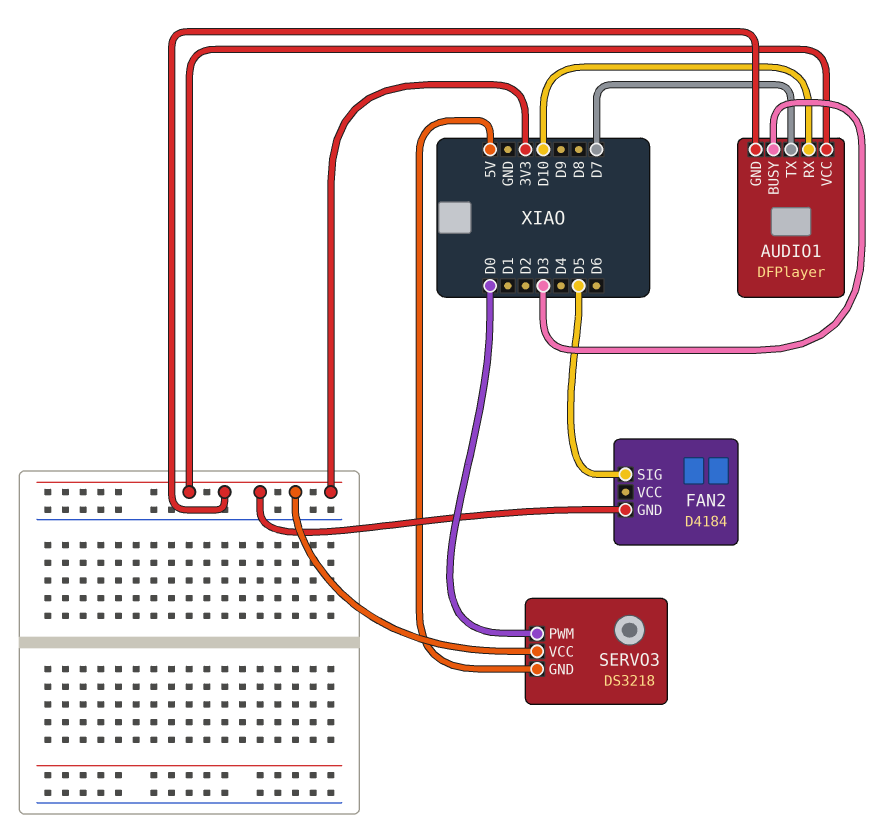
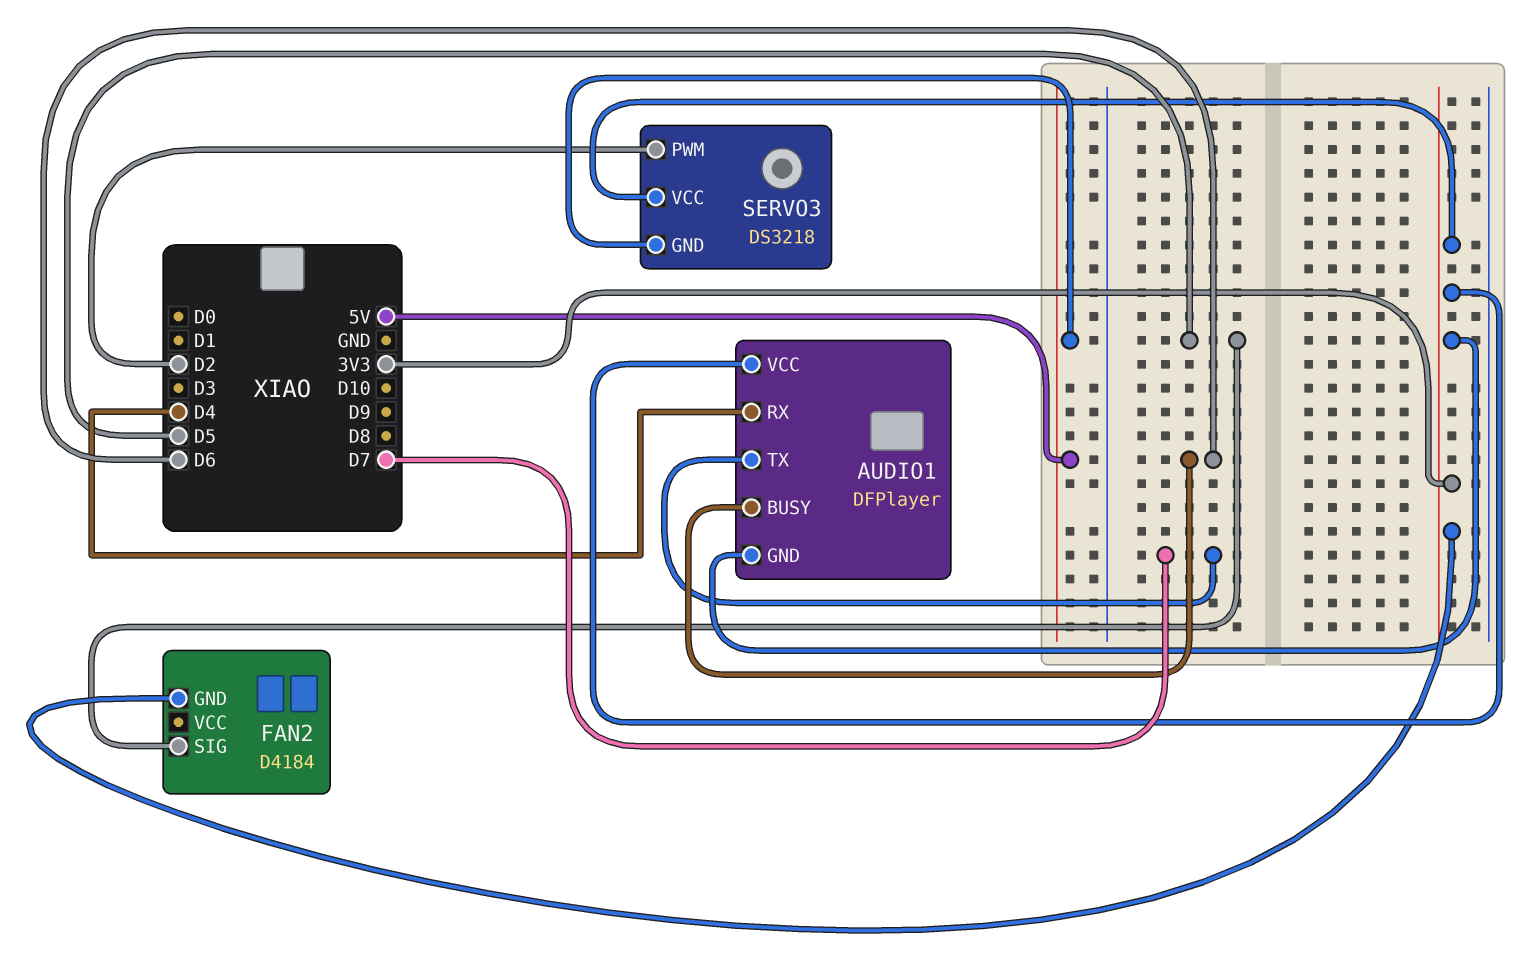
AUDIO1 pin BUSY: D3 -> D6
AUDIO1 pin RX: D10 -> D4
SERVO3 pin PWM: D0 -> D2

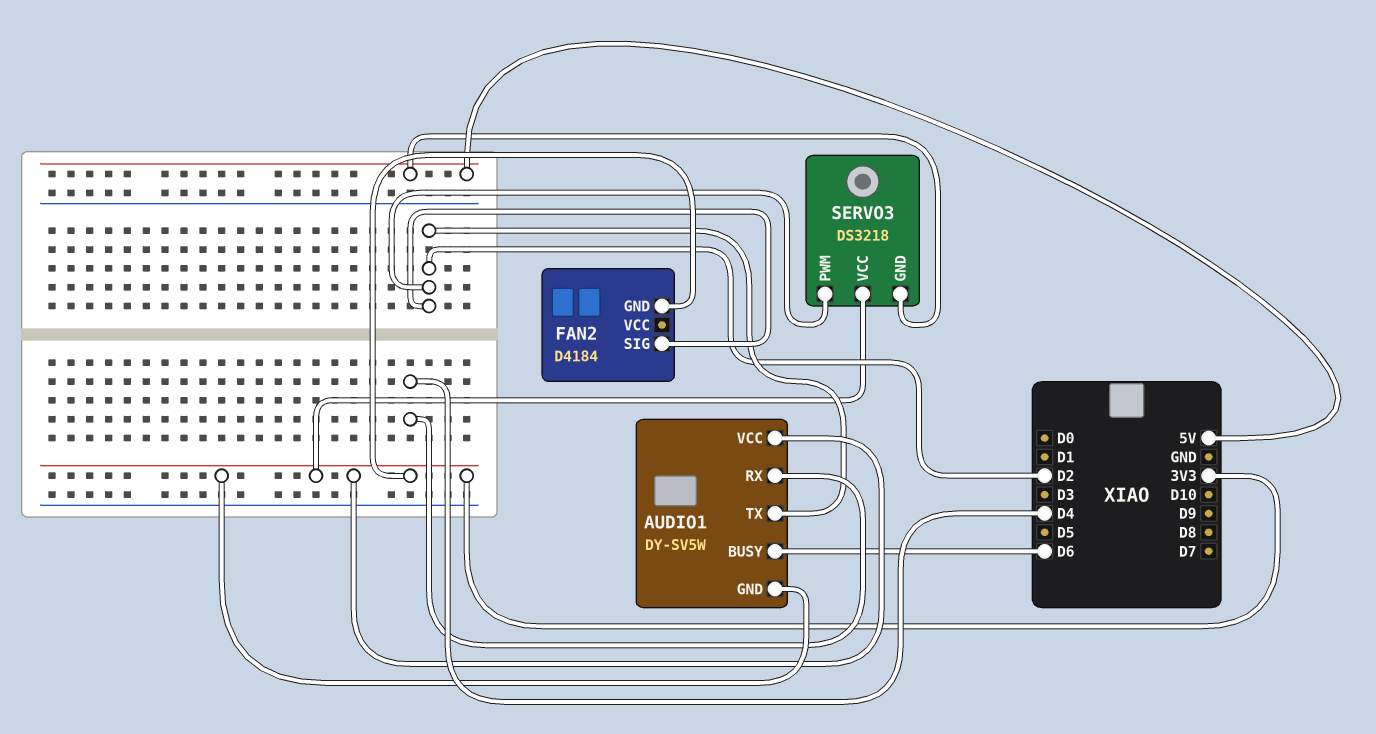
AUDIO1: DFPlayer -> DY-SV5W
AUDIO1 pin TX: D7 -> D2
FAN2 pin SIG: D5 -> D2

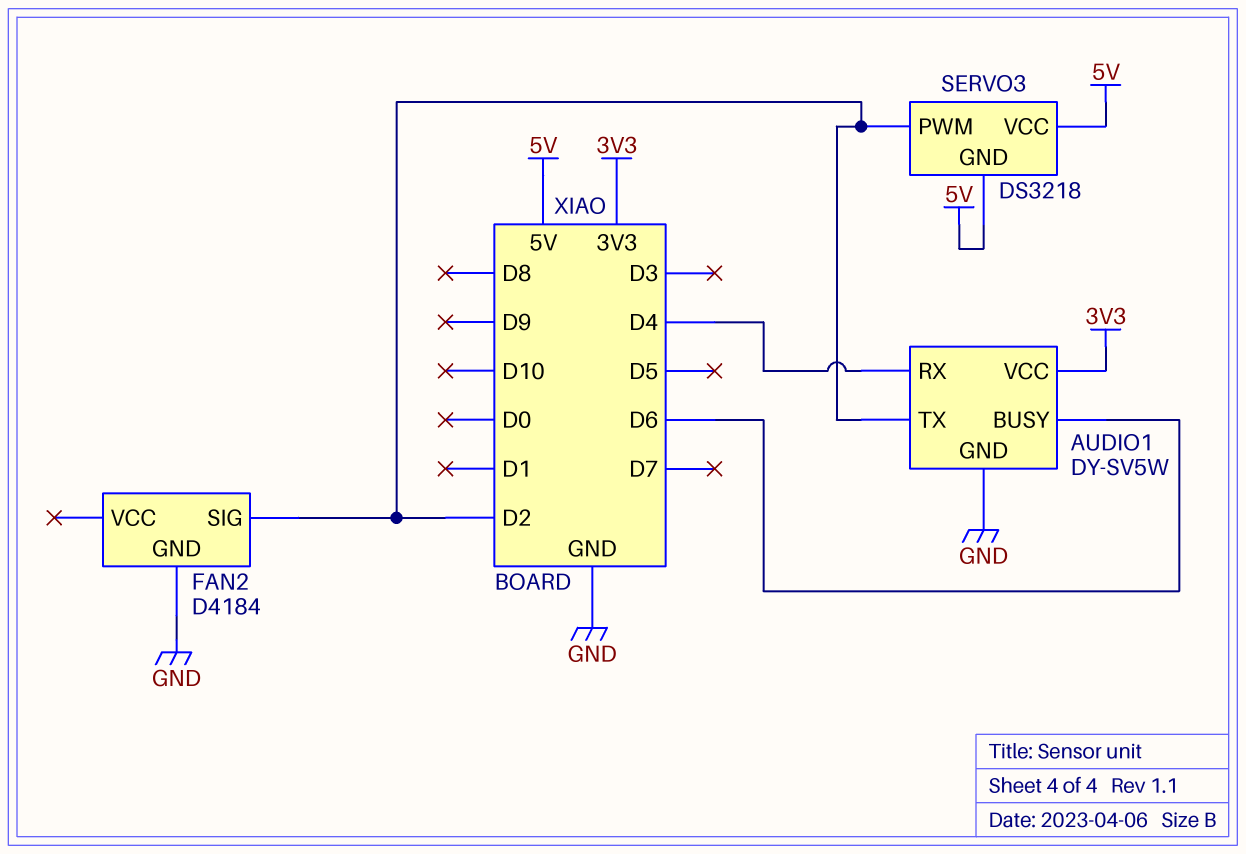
AUDIO1 pin GND: 3V3 -> GND
FAN2 pin GND: 3V3 -> GND
SERVO3 pin VCC: 3V3 -> 5V

